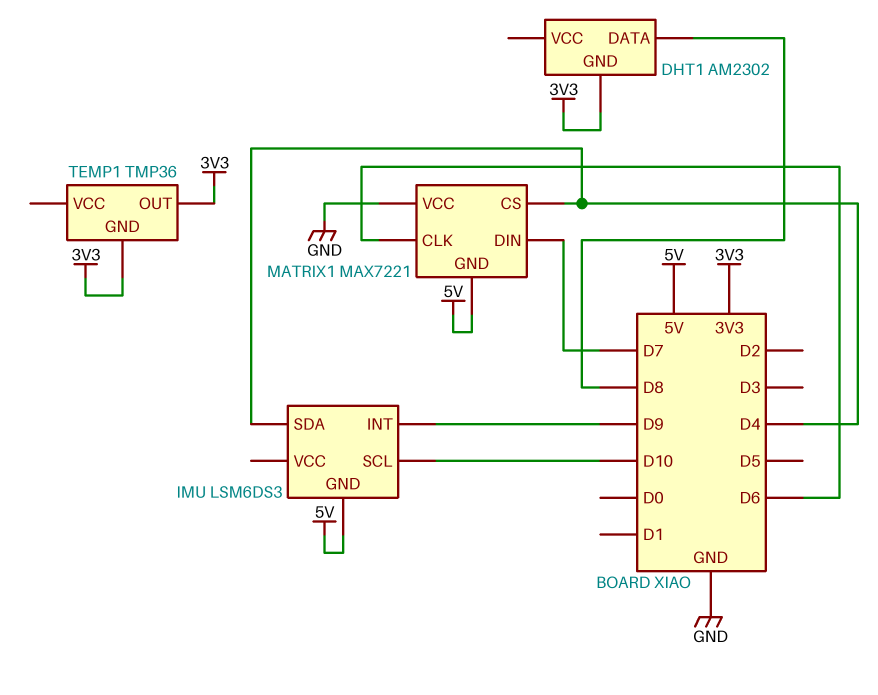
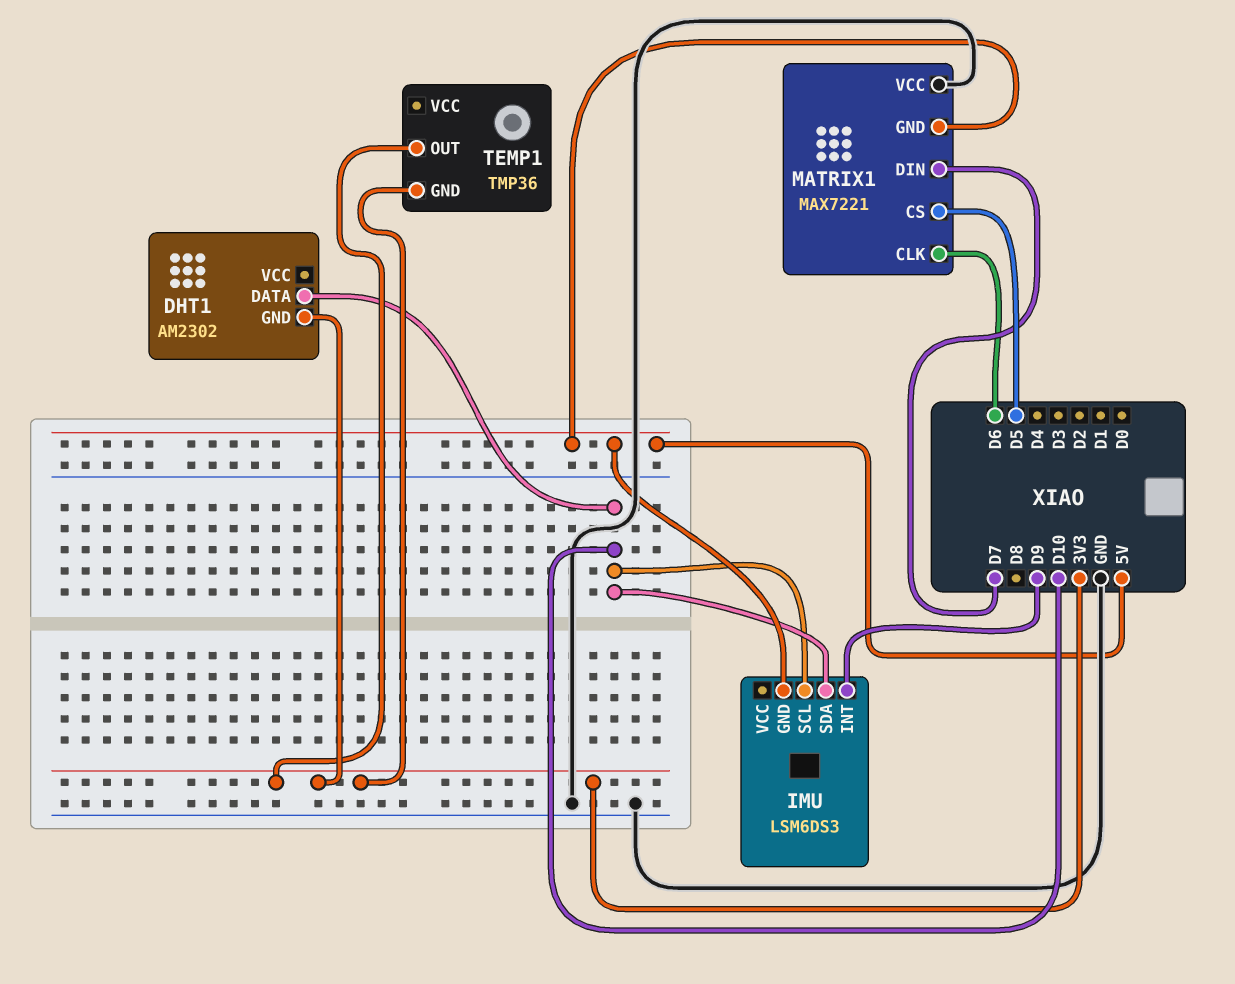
DHT1 pin DATA: D8 -> D10
IMU pin SDA: D4 -> D10
MATRIX1 pin CS: D4 -> D5

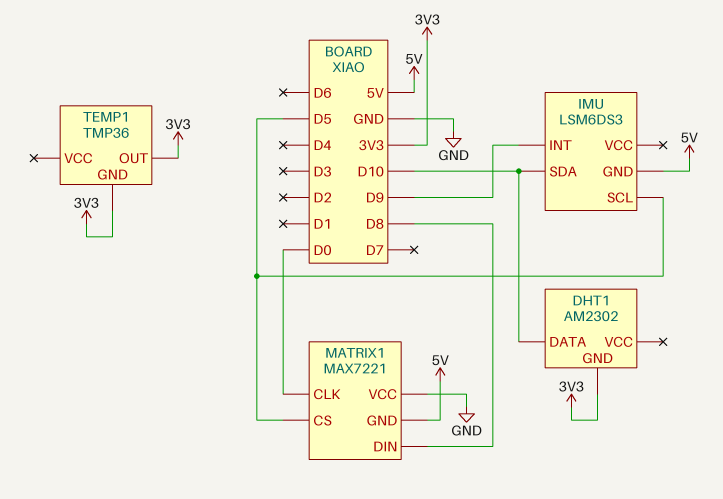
IMU pin SCL: D10 -> D5
MATRIX1 pin CLK: D6 -> D0
MATRIX1 pin DIN: D7 -> D8

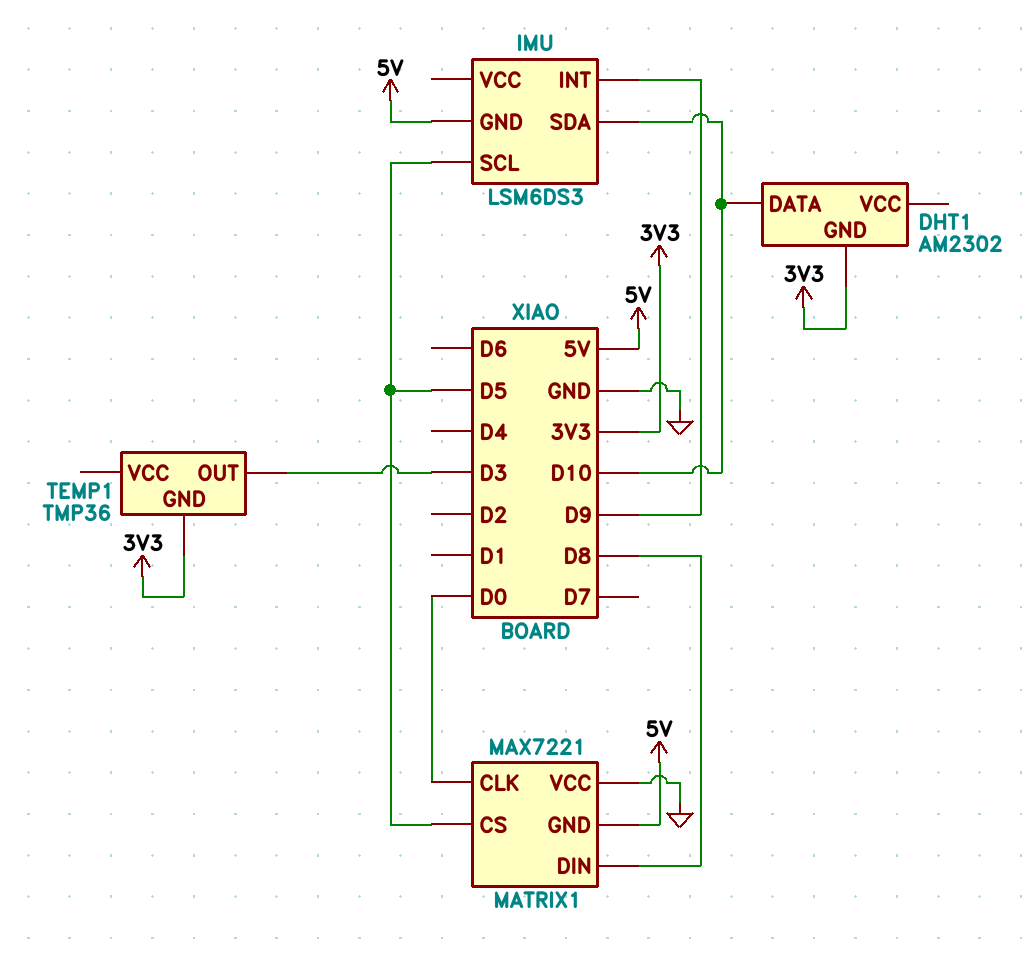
TEMP1 pin OUT: 3V3 -> D3

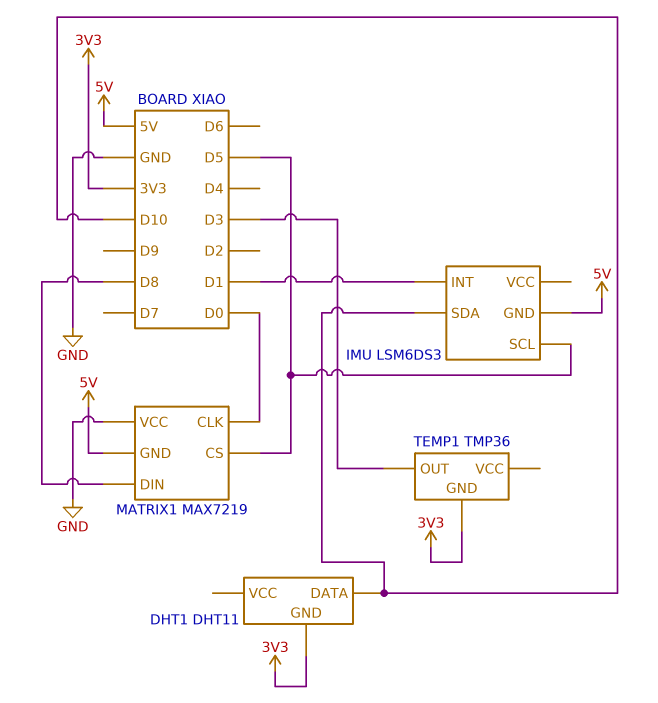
DHT1: AM2302 -> DHT11
IMU pin INT: D9 -> D1
MATRIX1: MAX7221 -> MAX7219

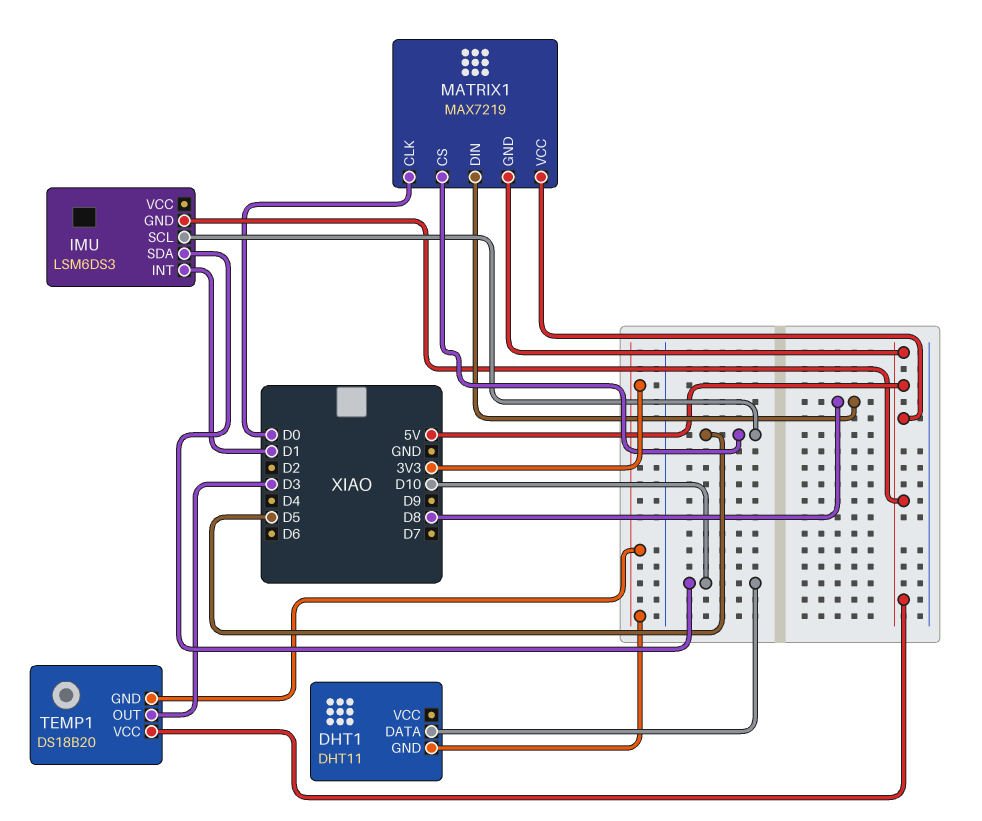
MATRIX1 pin VCC: GND -> 5V
TEMP1: TMP36 -> DS18B20
TEMP1 pin VCC: none -> 5V

